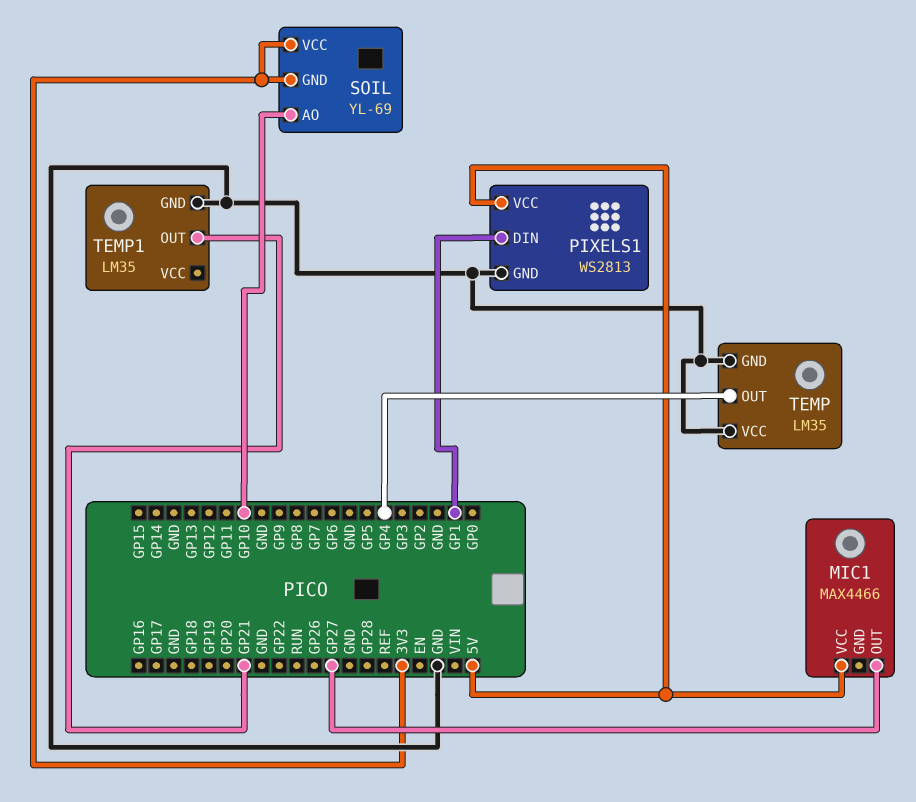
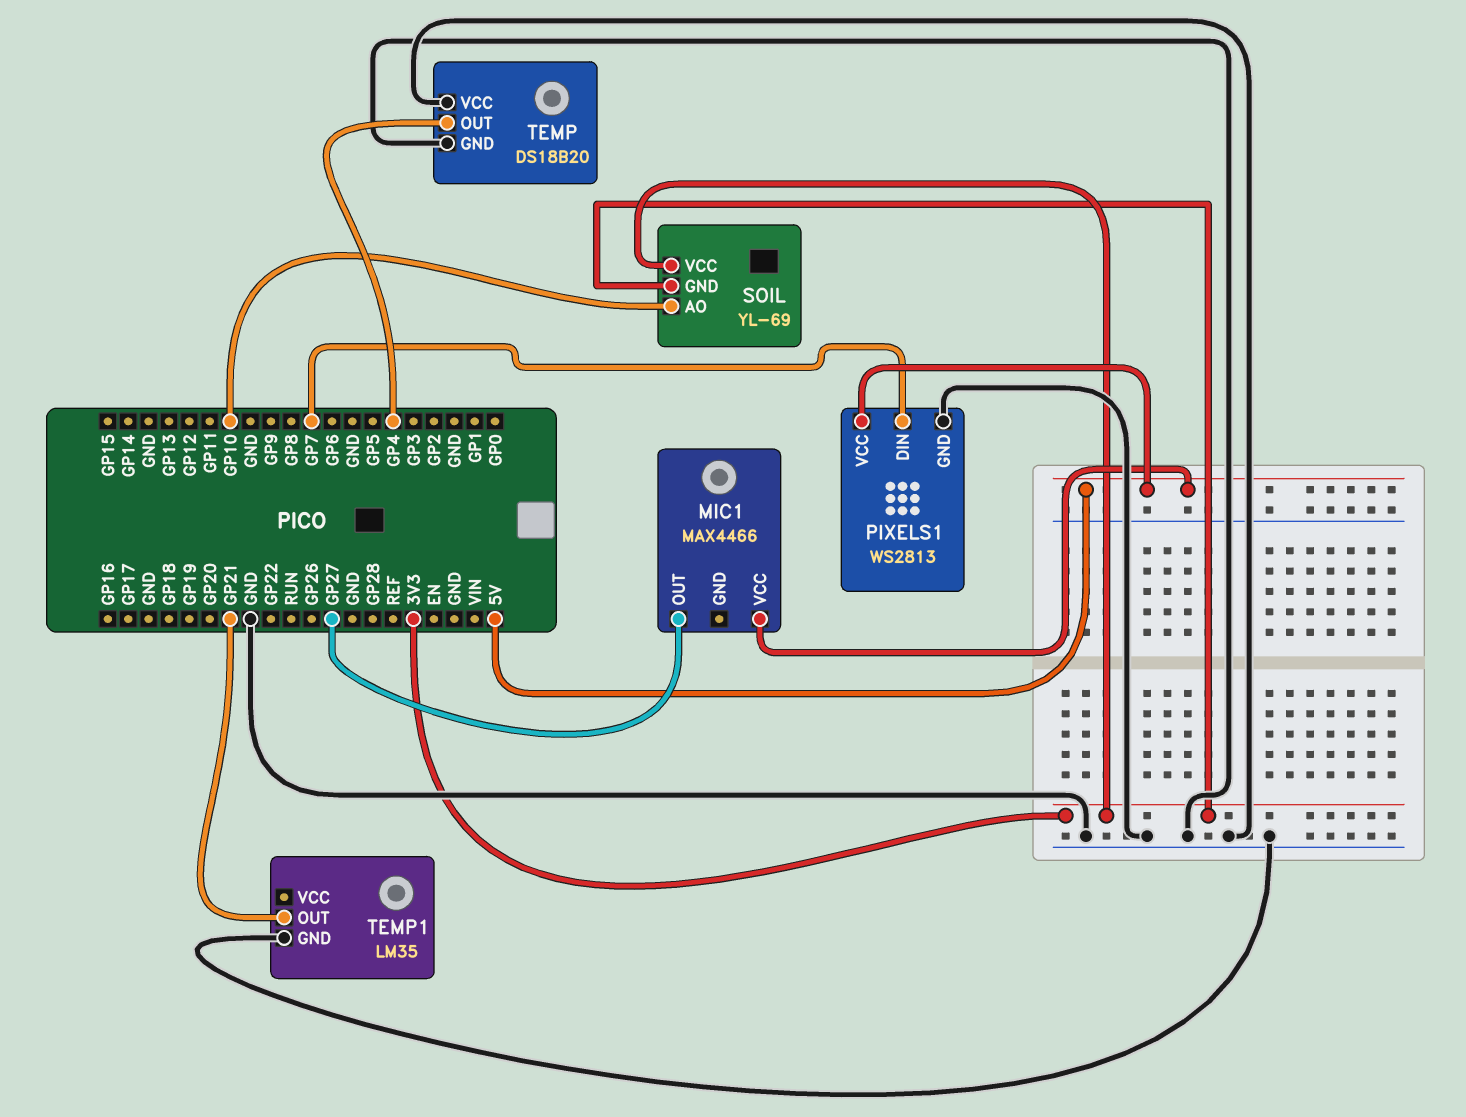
PIXELS1 pin DIN: GP1 -> GP7
TEMP: LM35 -> DS18B20

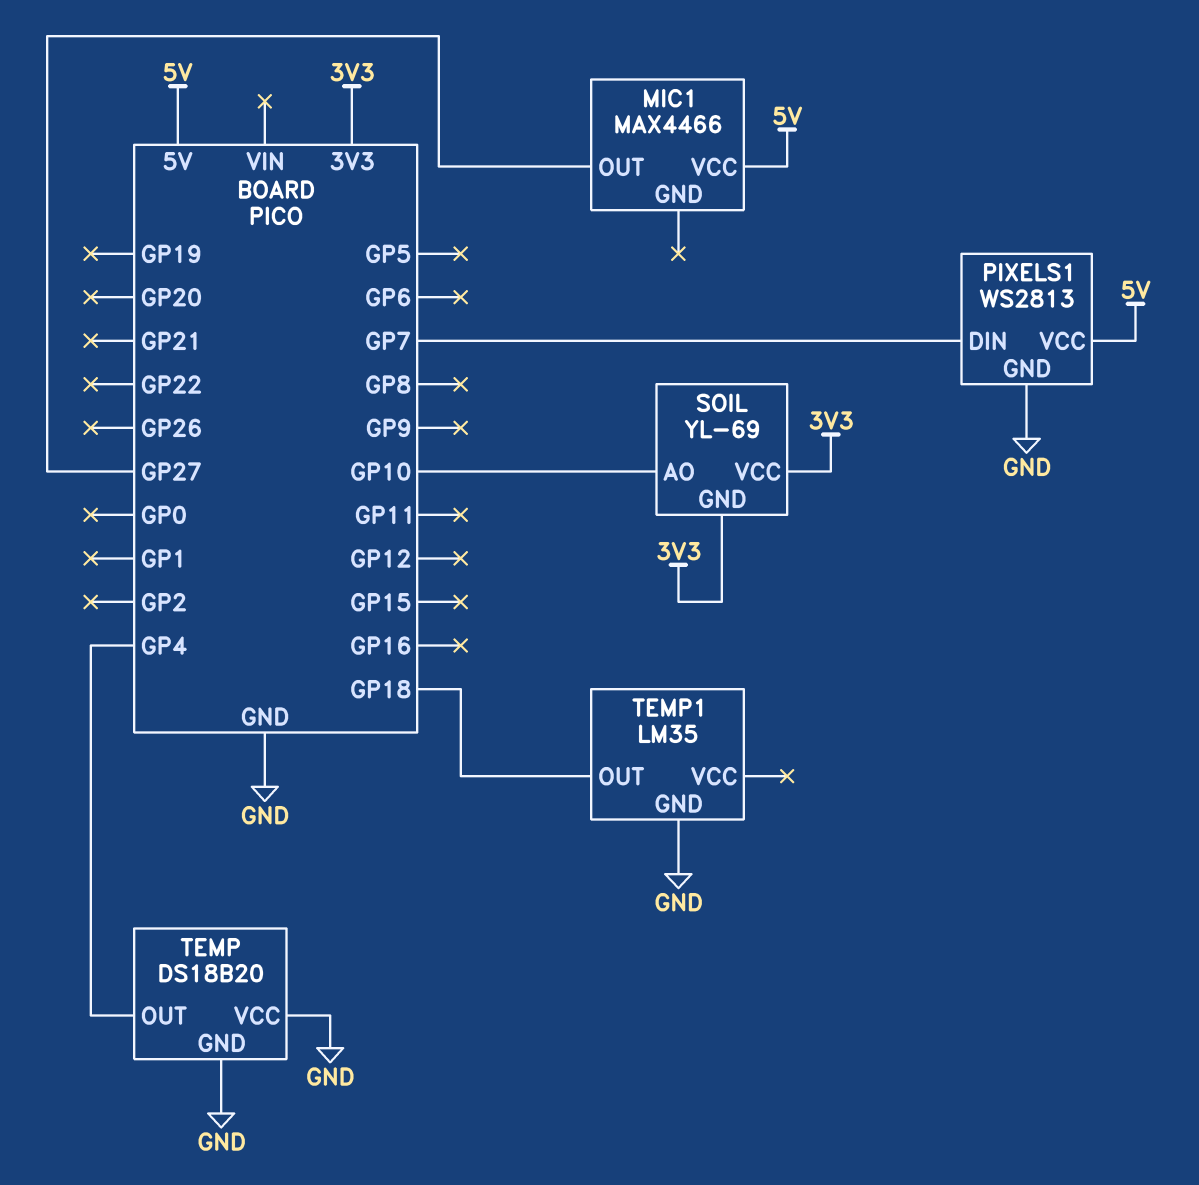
TEMP1 pin OUT: GP21 -> GP18

